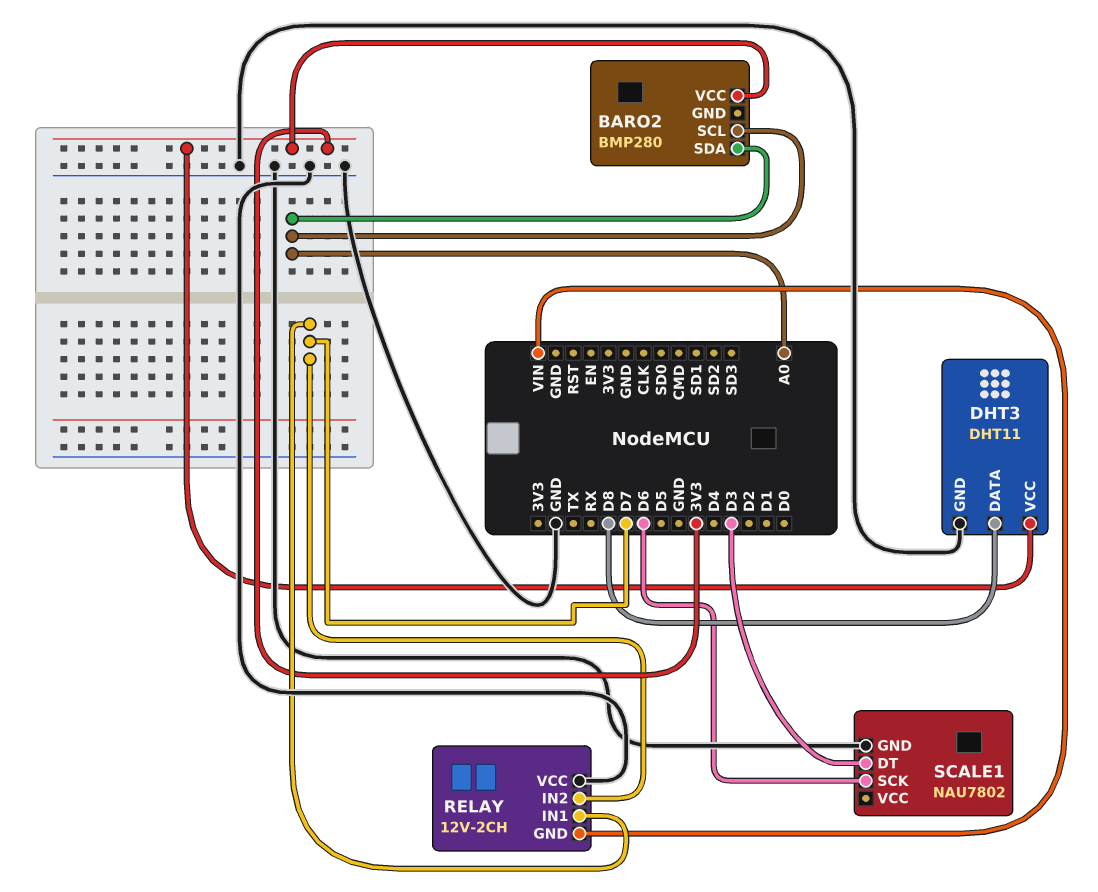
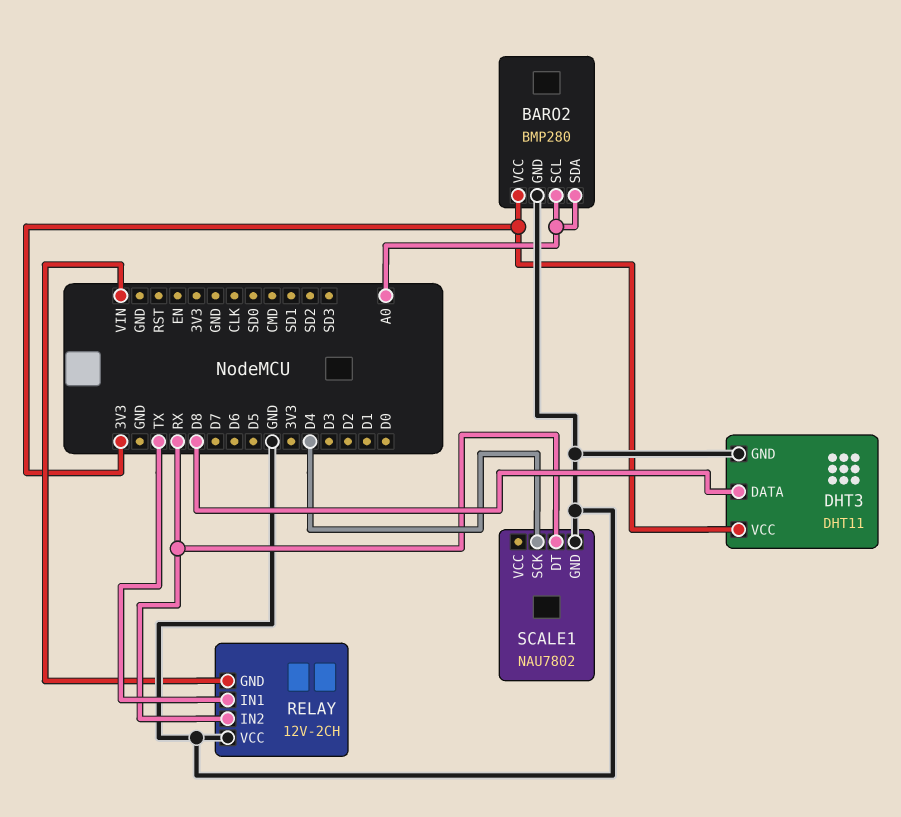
BARO2 pin GND: none -> GND
RELAY pin IN1: D7 -> TX
RELAY pin IN2: D7 -> RX
SCALE1 pin DT: D3 -> RX
SCALE1 pin SCK: D6 -> D4

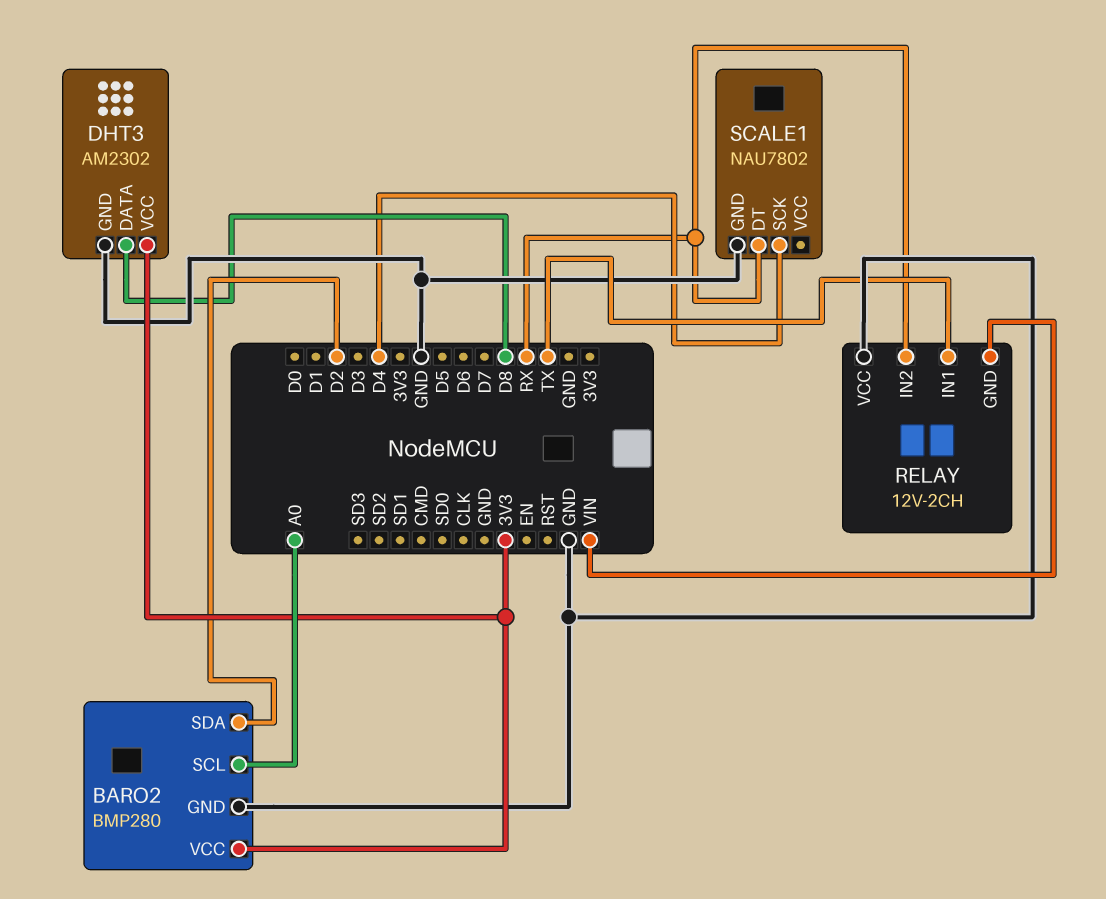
BARO2 pin SDA: A0 -> D2
DHT3: DHT11 -> AM2302

